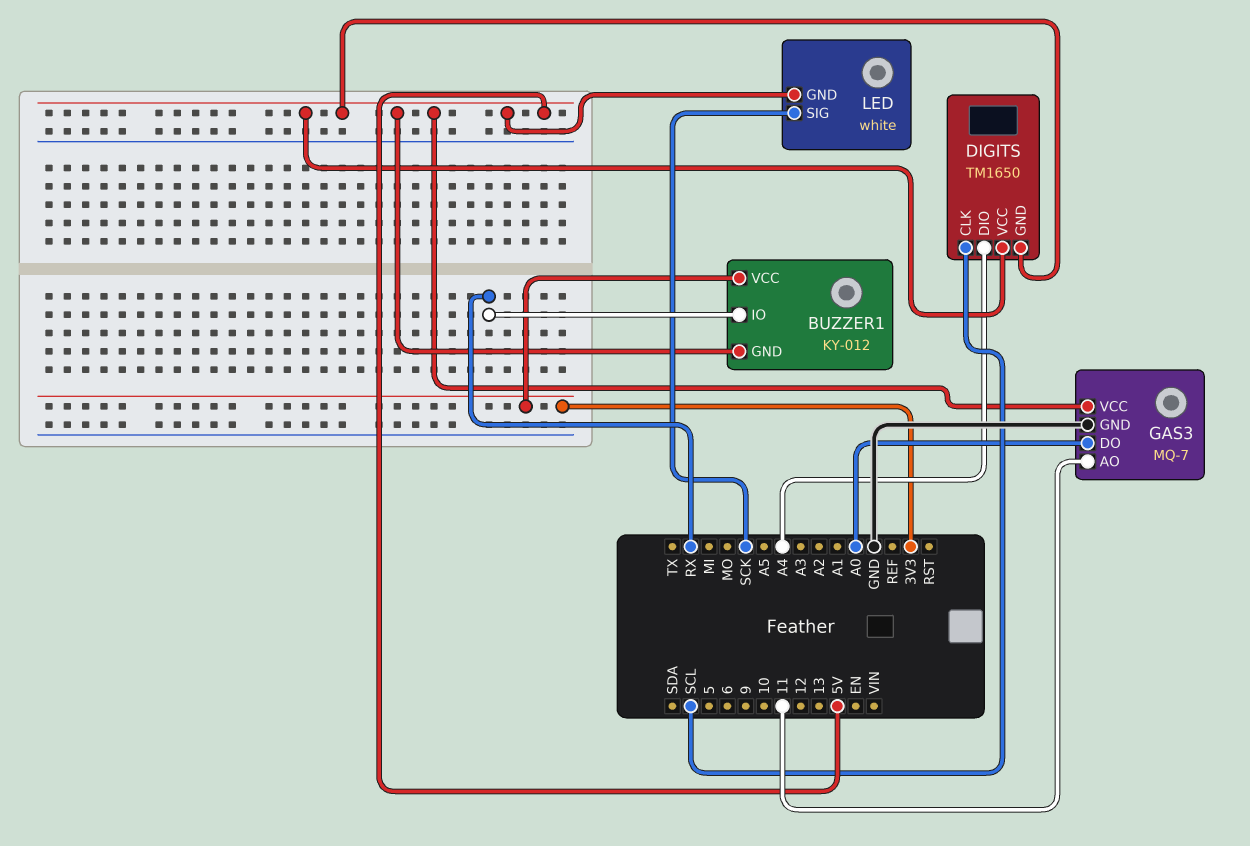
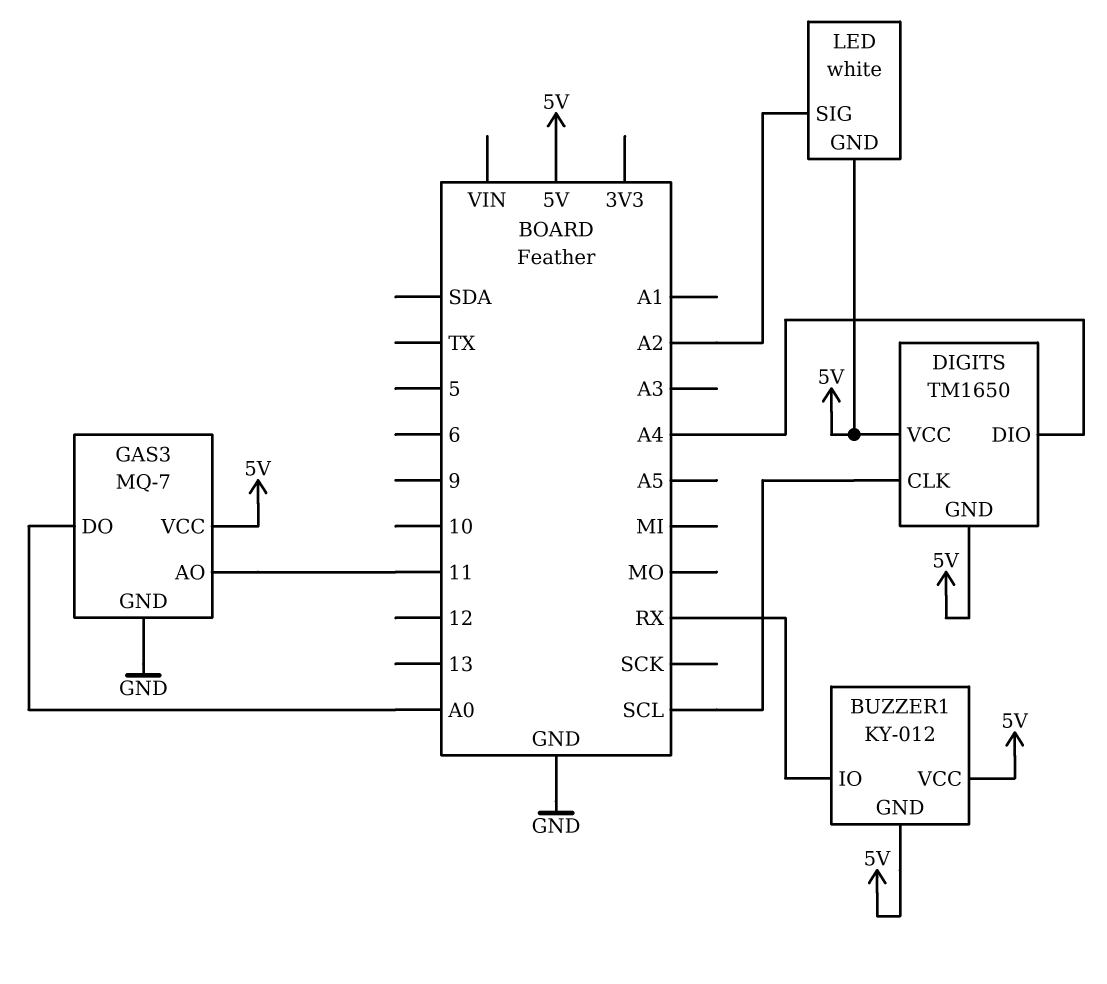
BUZZER1 pin VCC: 3V3 -> 5V
LED pin SIG: SCK -> A2

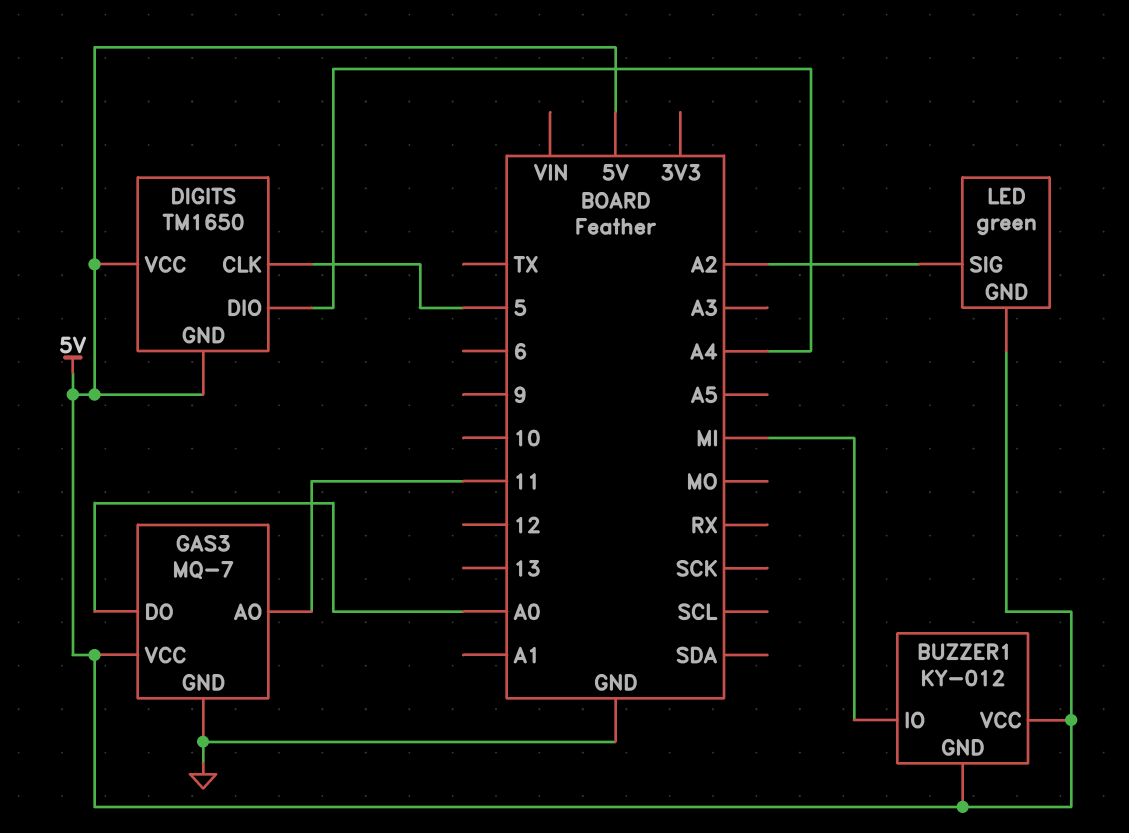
BUZZER1 pin IO: RX -> MI
DIGITS pin CLK: SCL -> 5
LED: white -> green

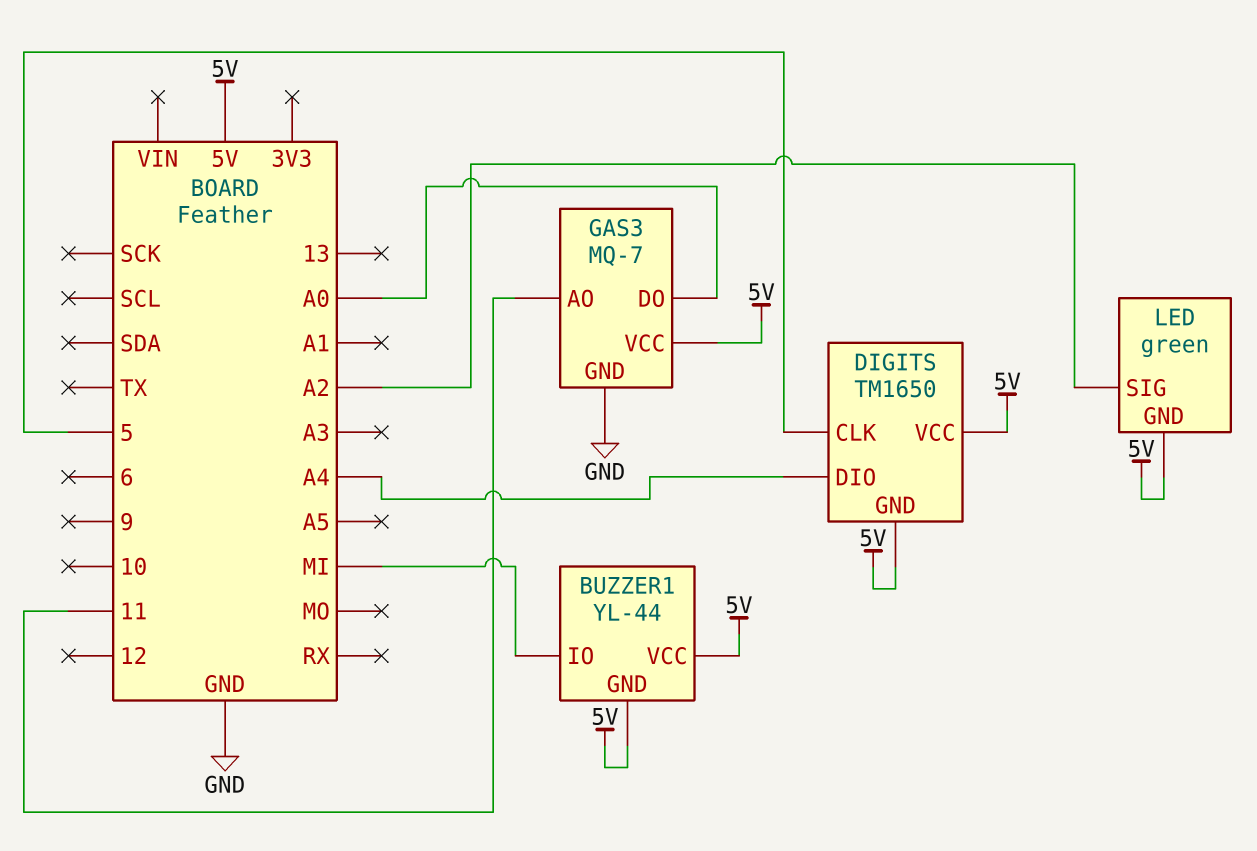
BUZZER1: KY-012 -> YL-44

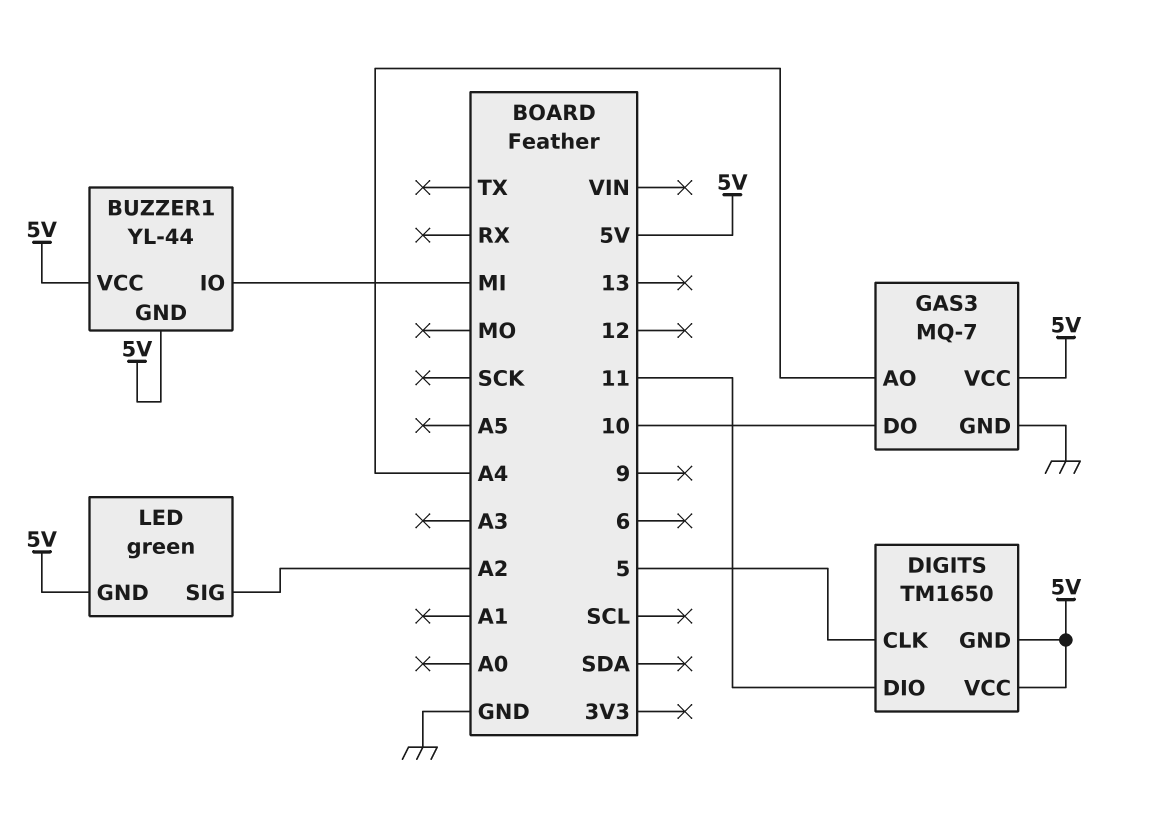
DIGITS pin DIO: A4 -> 11
GAS3 pin AO: 11 -> A4
GAS3 pin DO: A0 -> 10

